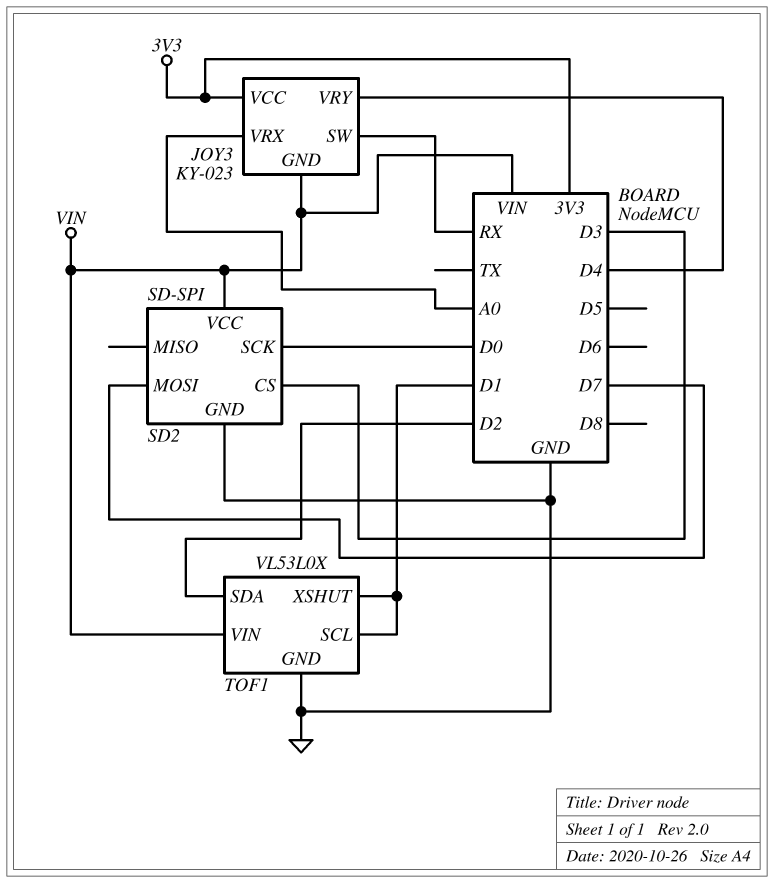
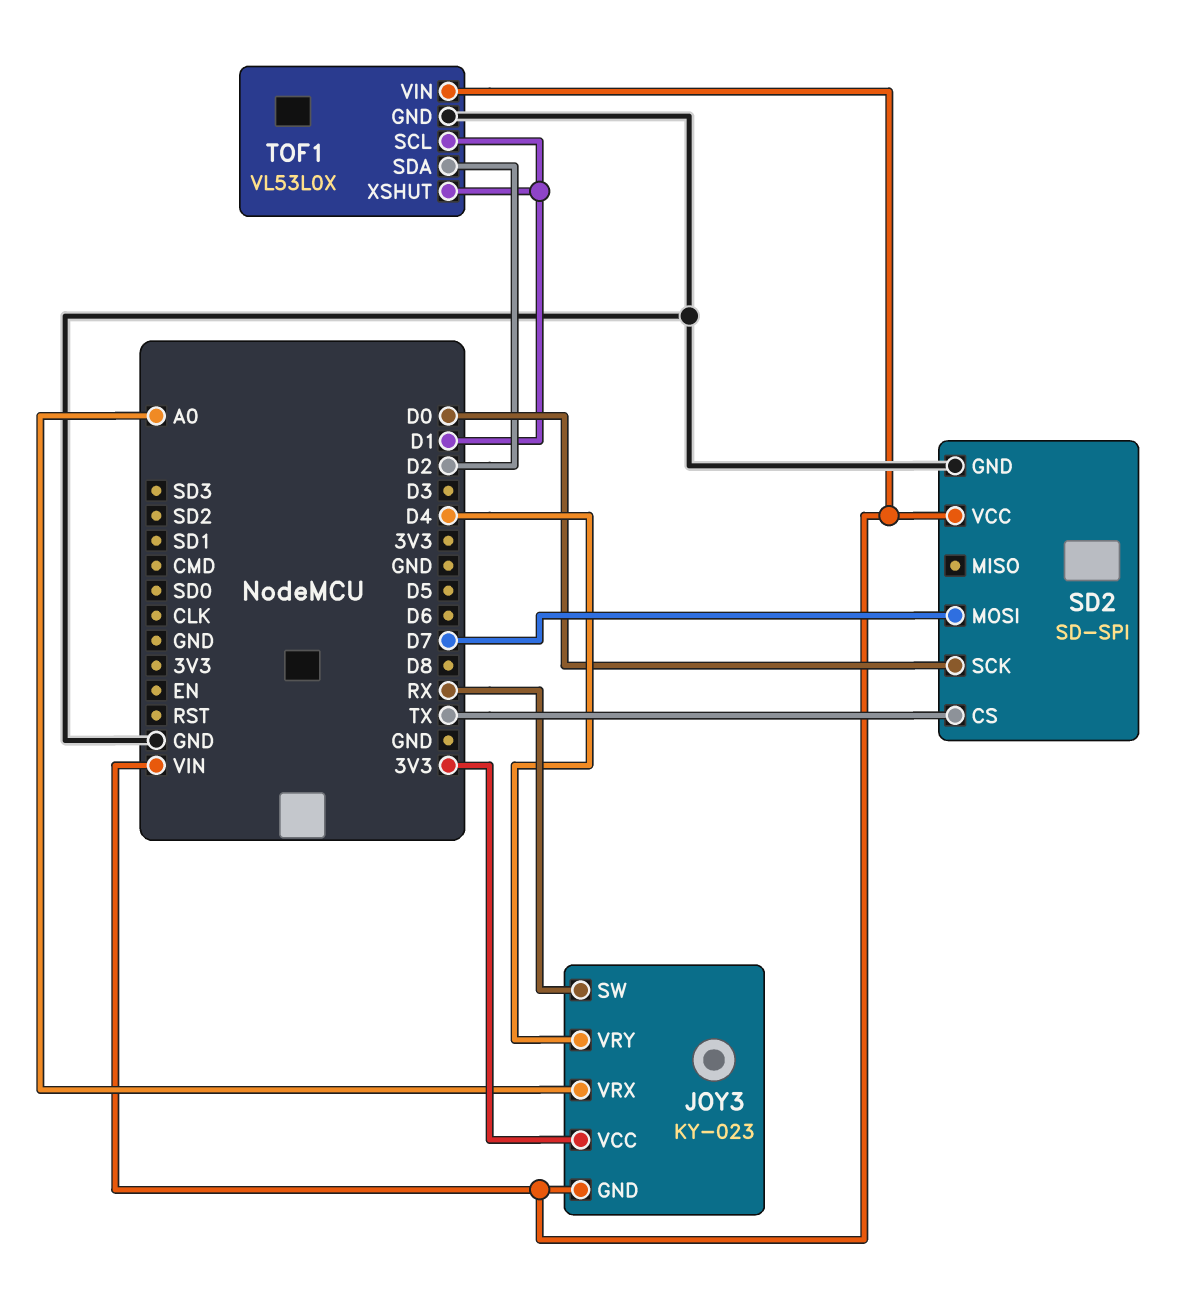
SD2 pin CS: D3 -> TX

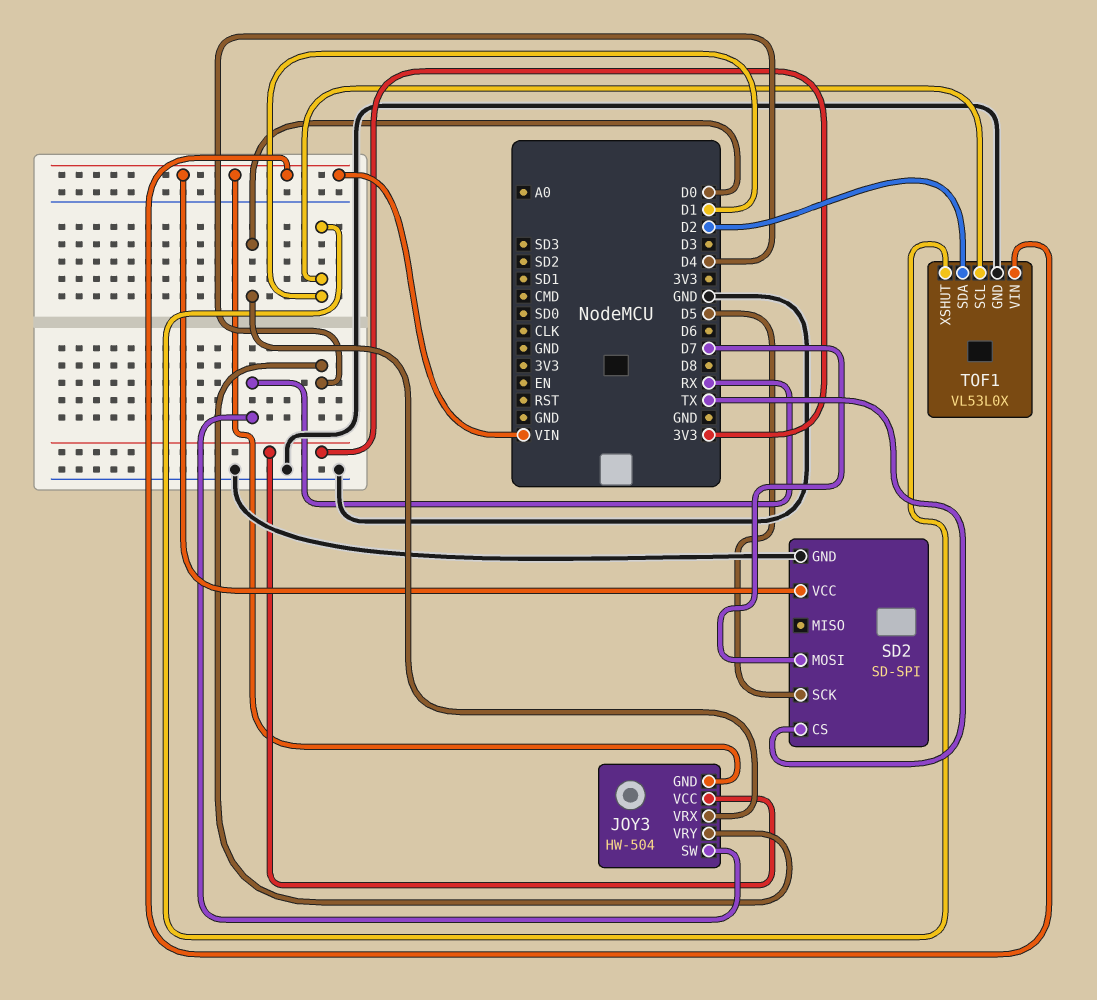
JOY3: KY-023 -> HW-504
JOY3 pin VRX: A0 -> D0
SD2 pin SCK: D0 -> D5

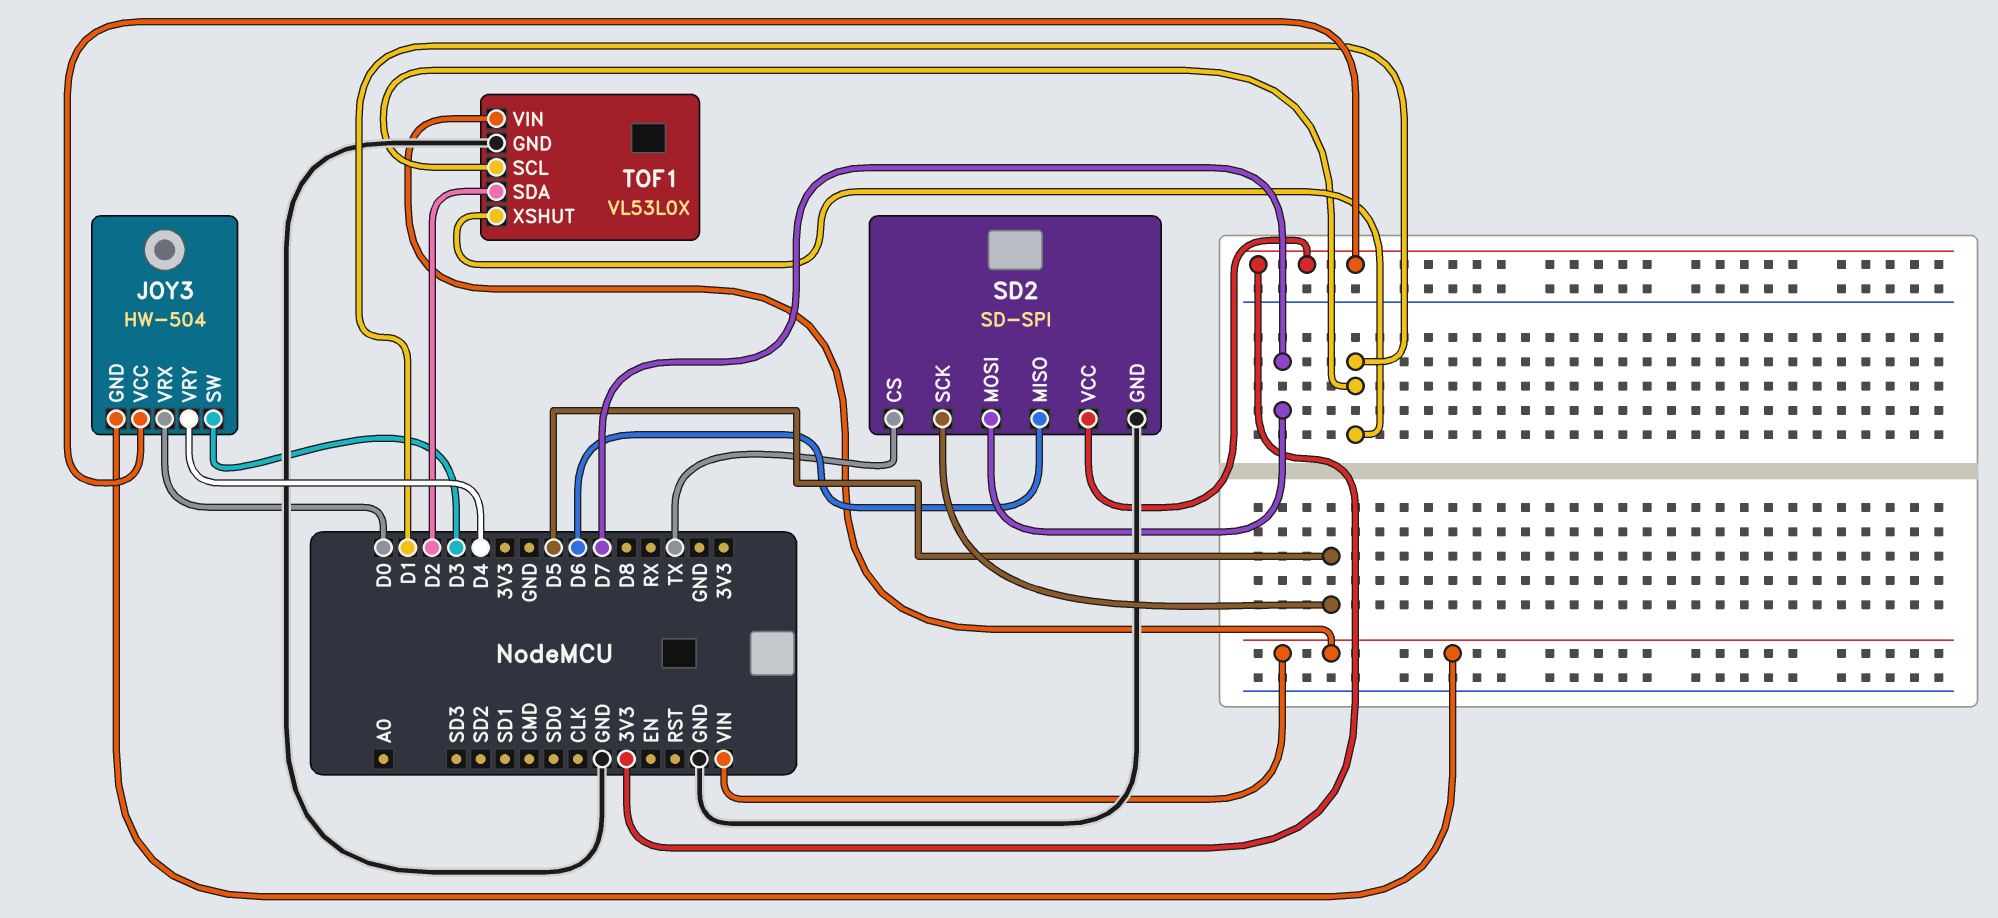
JOY3 pin SW: RX -> D3
SD2 pin MISO: none -> D6
SD2 pin VCC: VIN -> 3V3

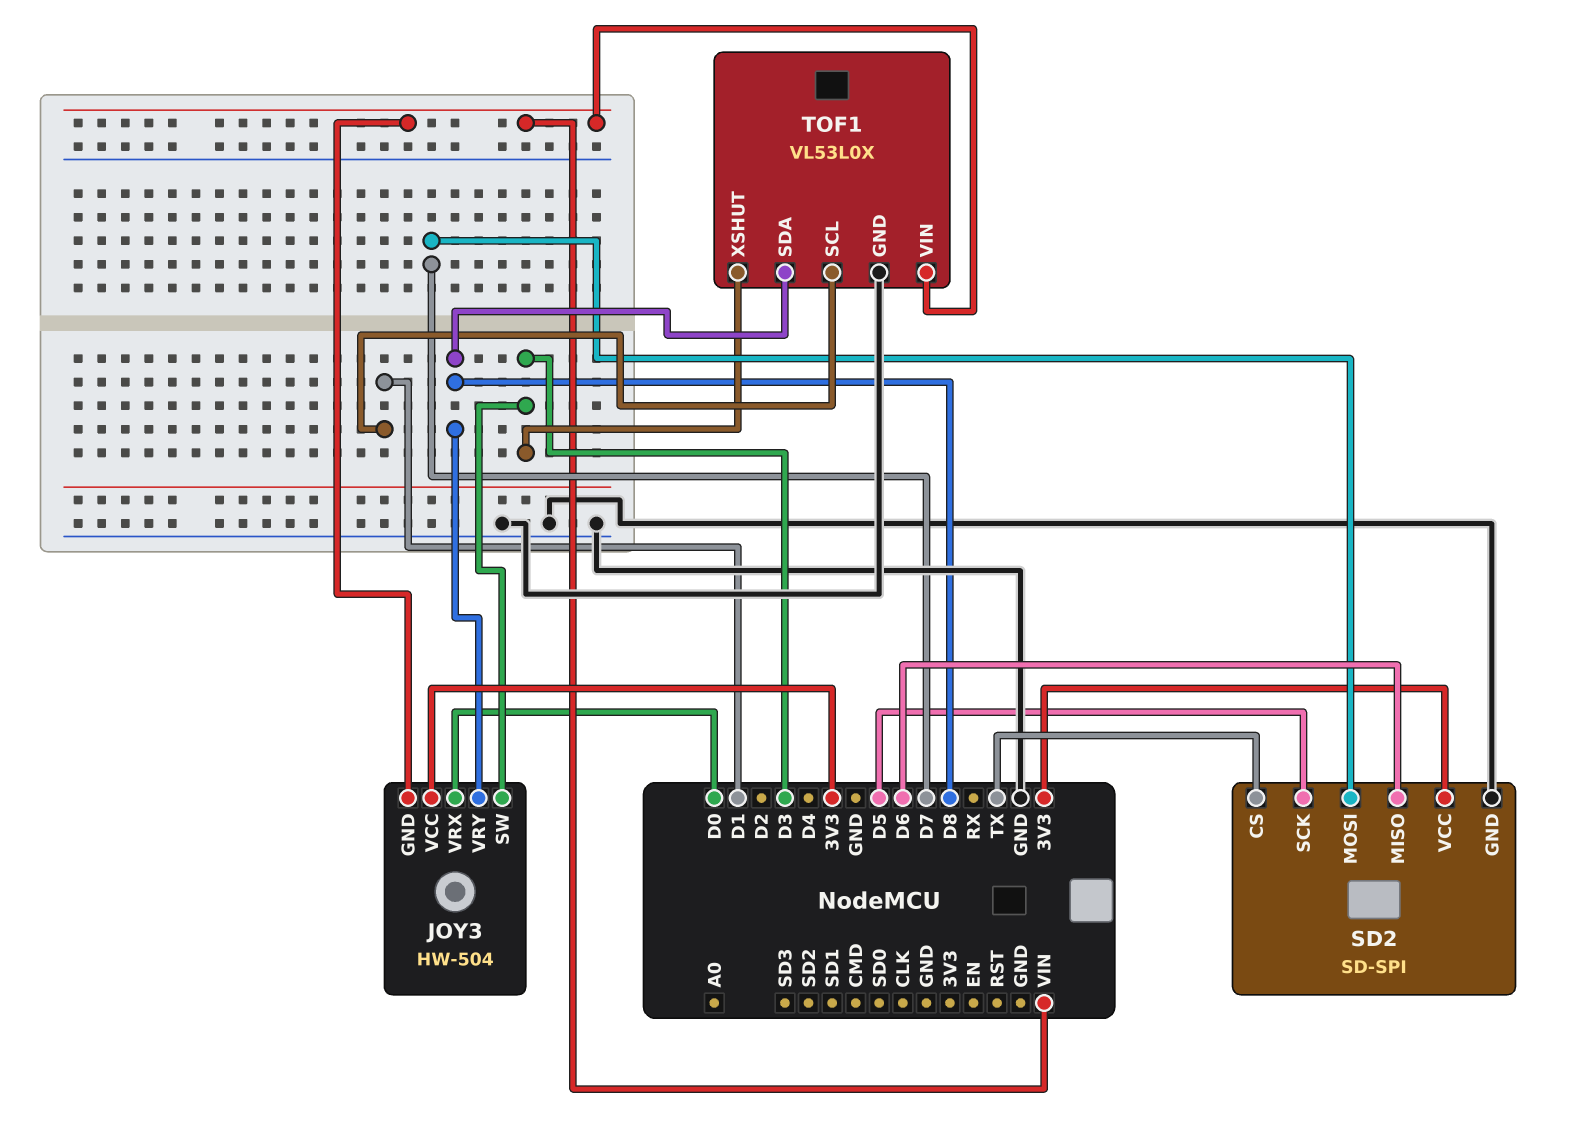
JOY3 pin VRY: D4 -> D8
TOF1 pin SDA: D2 -> D8
TOF1 pin XSHUT: D1 -> D3

